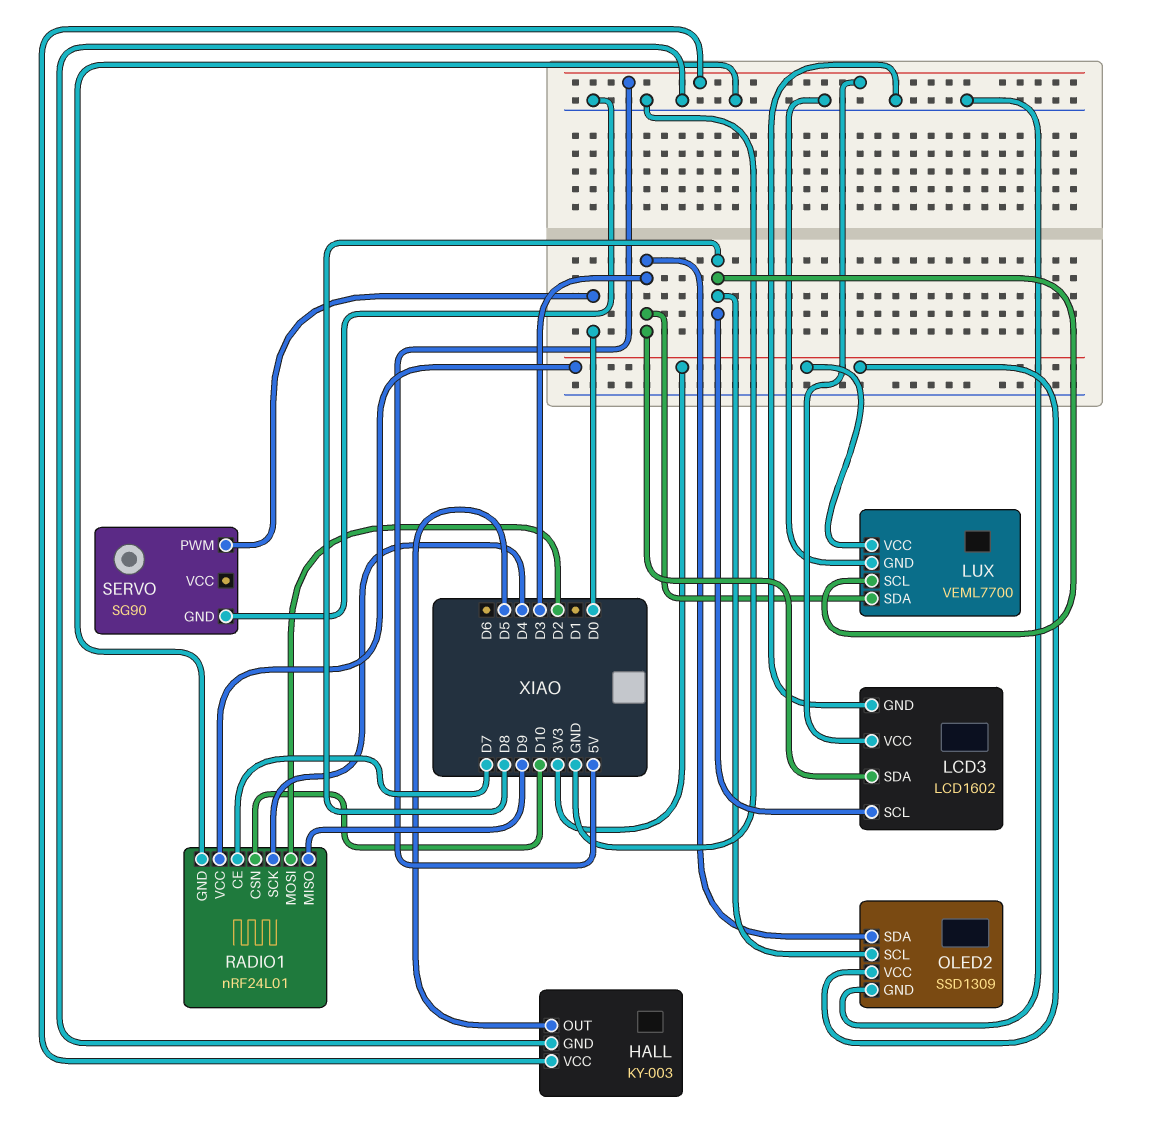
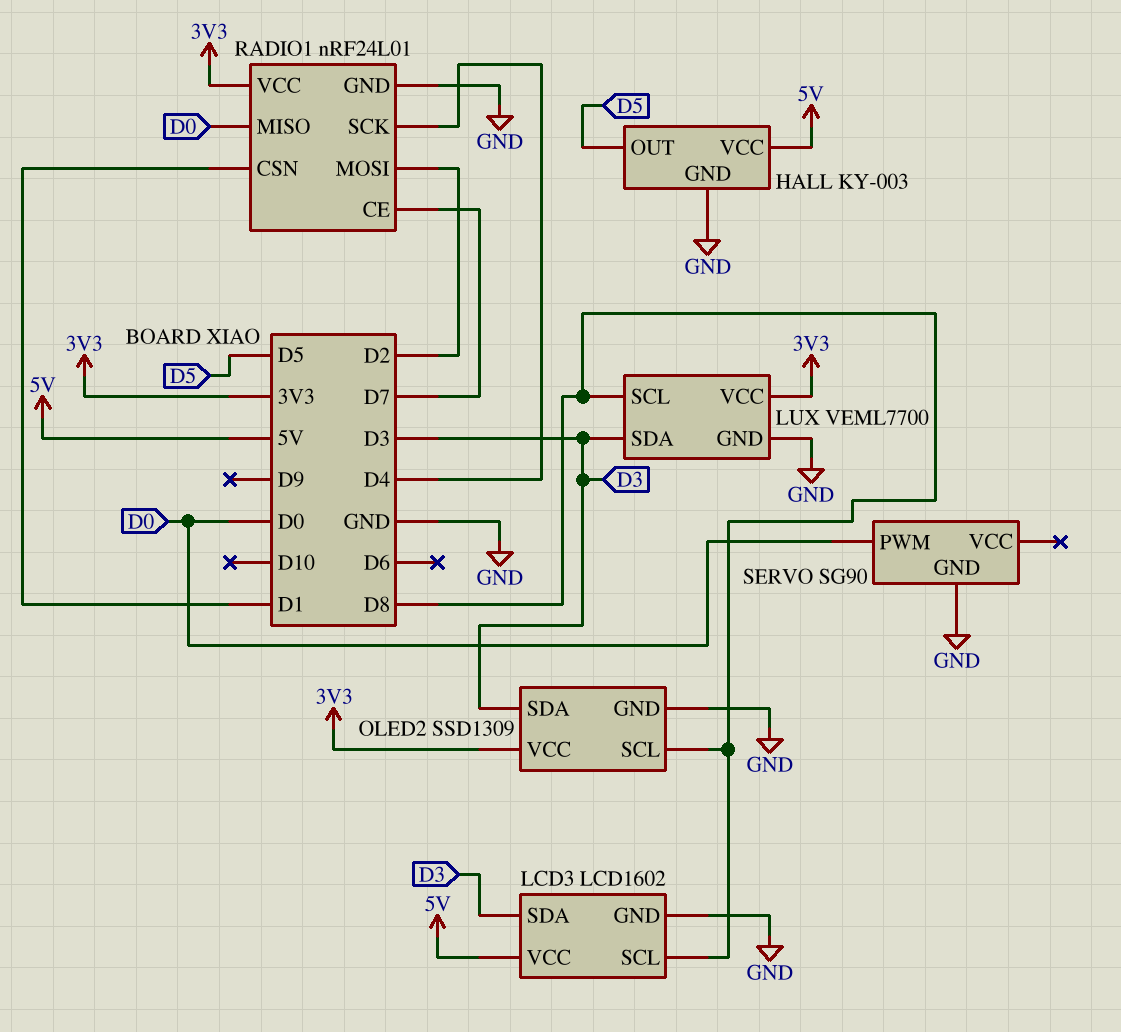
RADIO1 pin CSN: D10 -> D1
RADIO1 pin MISO: D9 -> D0

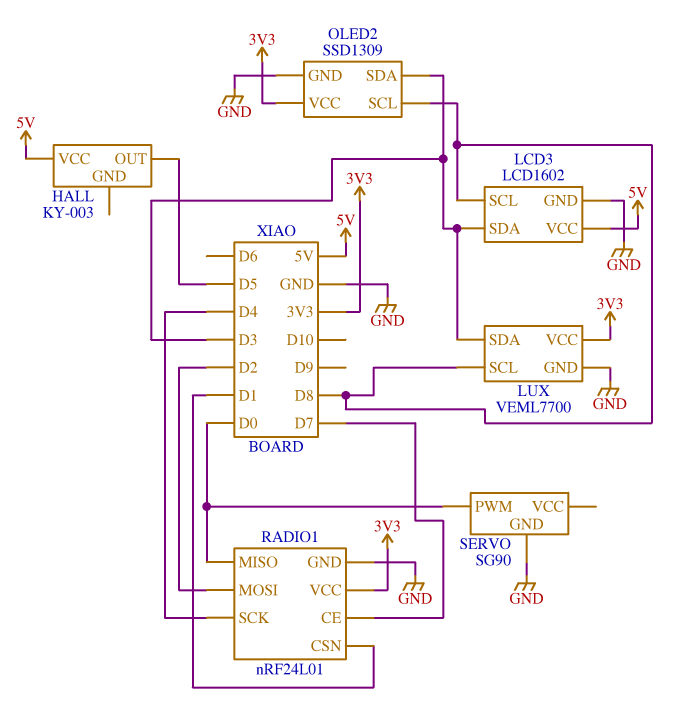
HALL pin GND: GND -> none

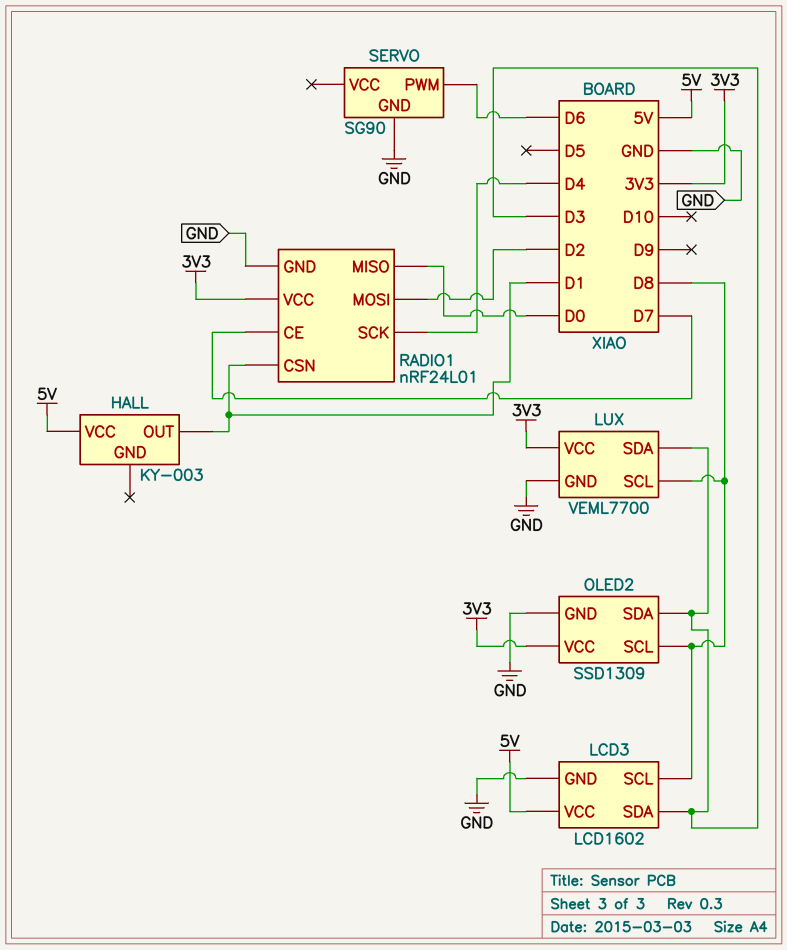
HALL pin OUT: D5 -> D1
SERVO pin PWM: D0 -> D6

